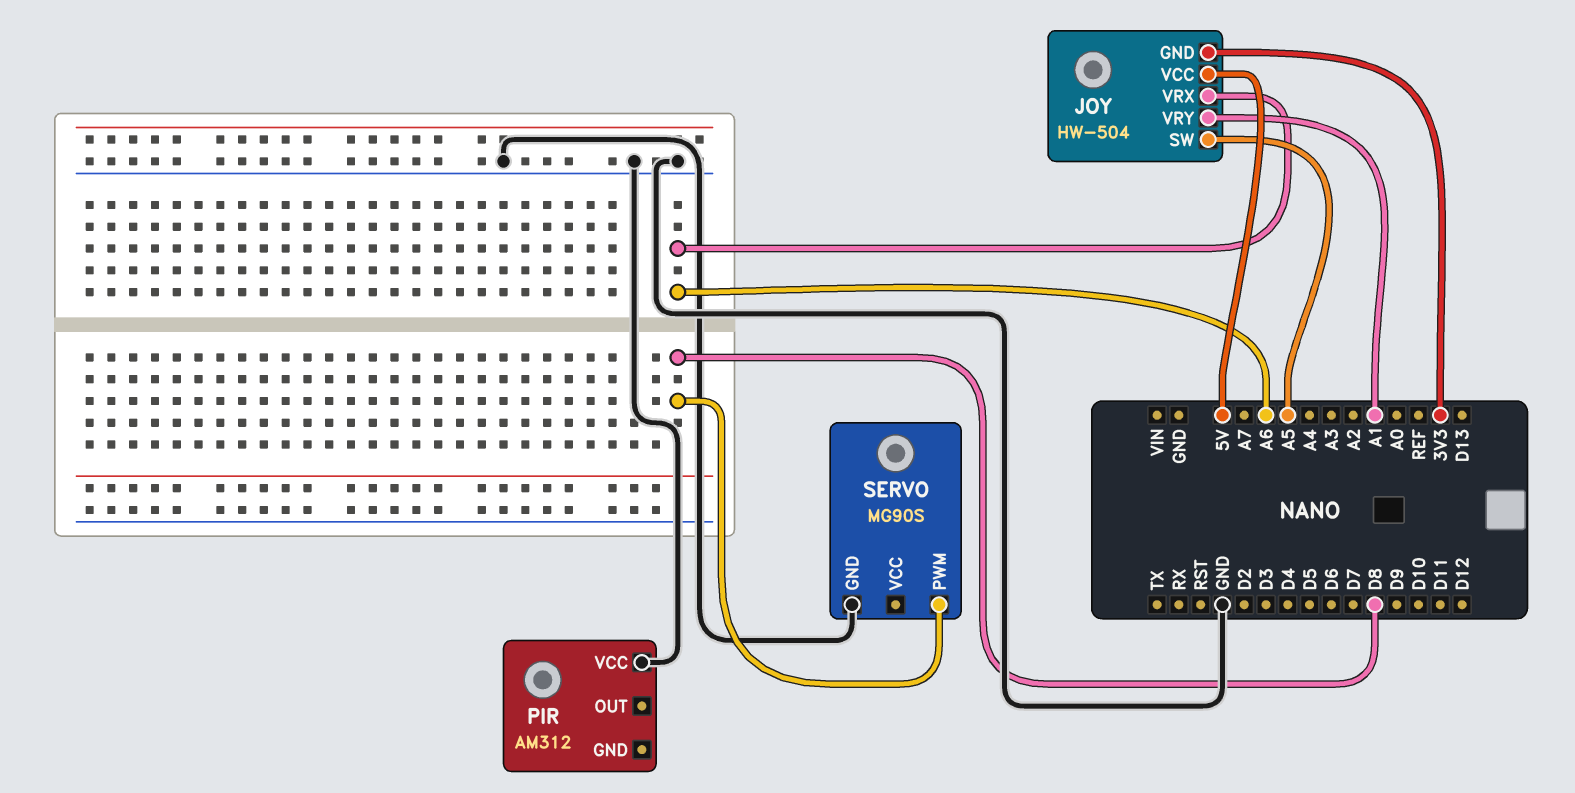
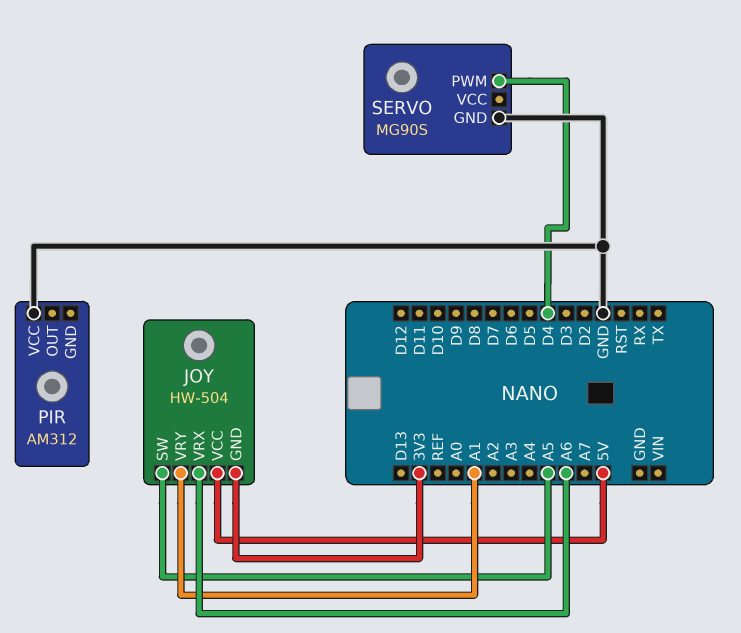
SERVO pin PWM: D8 -> D4

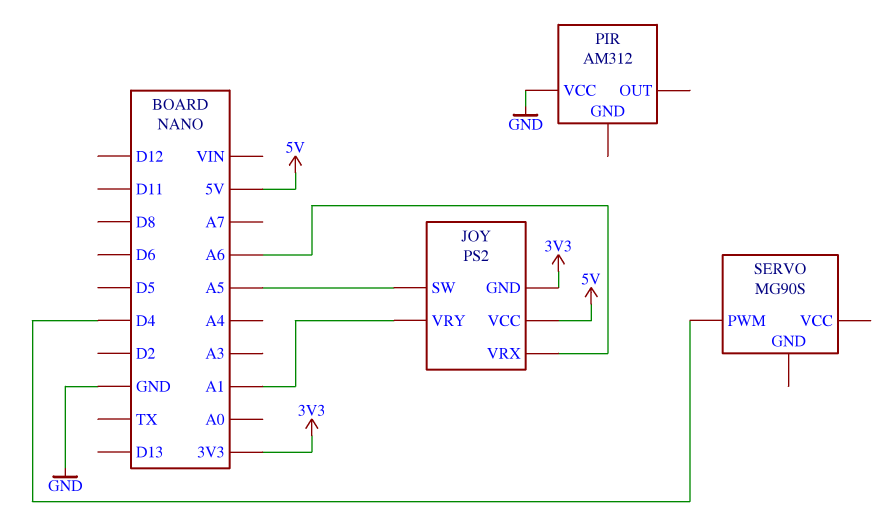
JOY: HW-504 -> PS2
SERVO pin GND: GND -> none

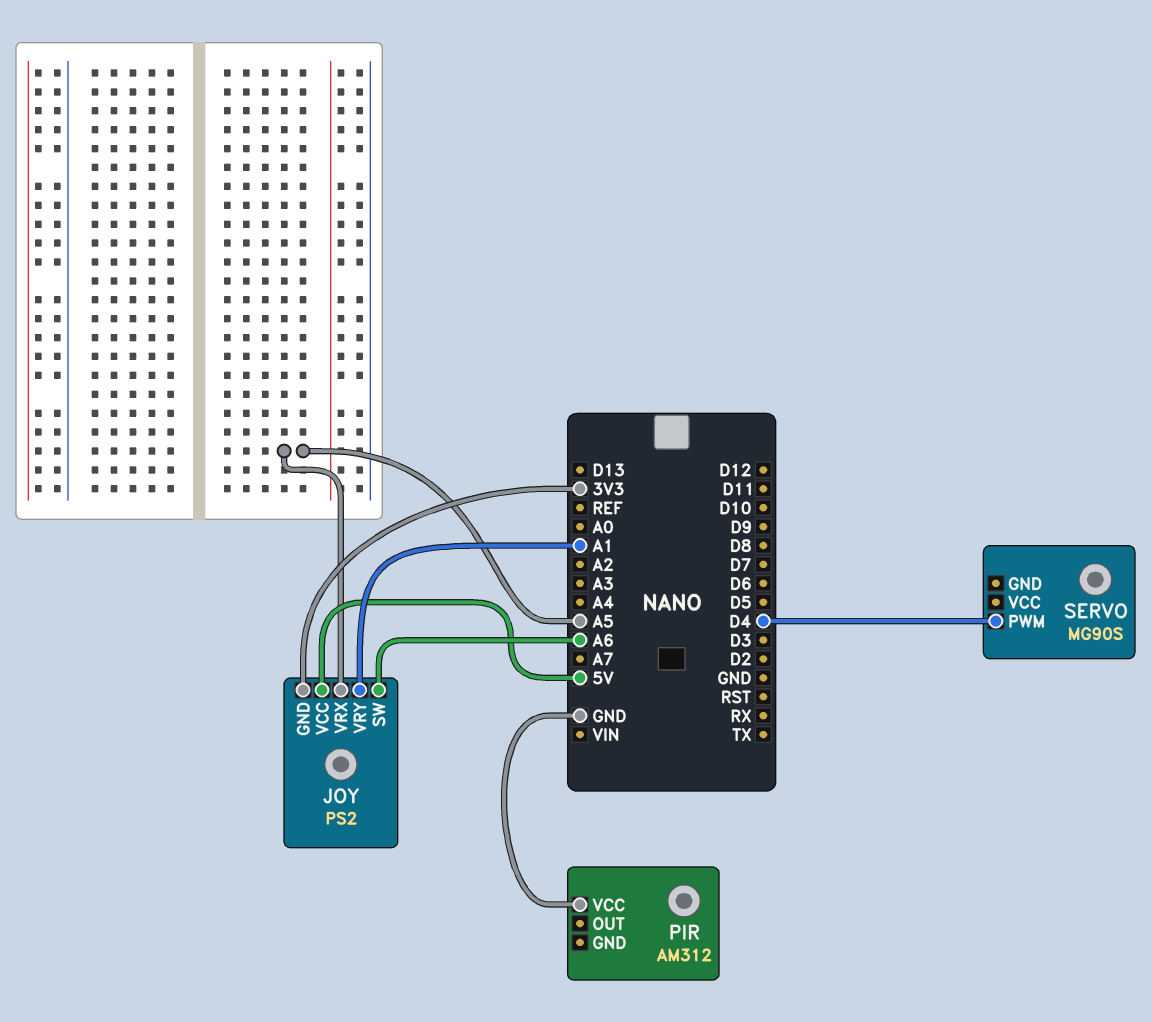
JOY pin SW: A5 -> A6
JOY pin VRX: A6 -> A5

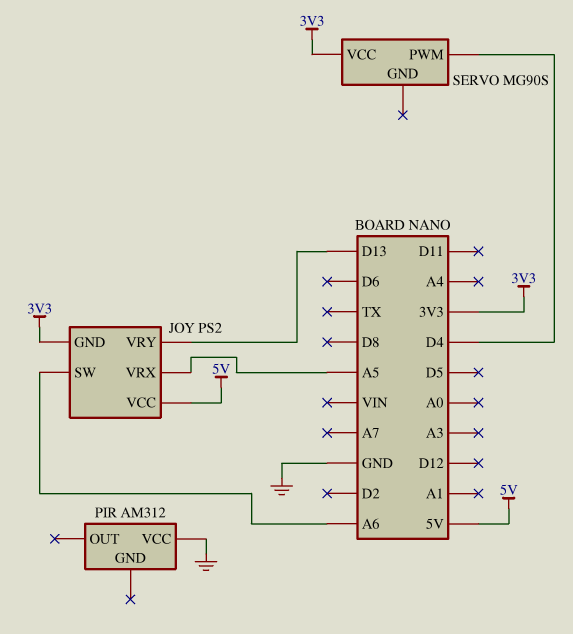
JOY pin VRY: A1 -> D13
SERVO pin VCC: none -> 3V3

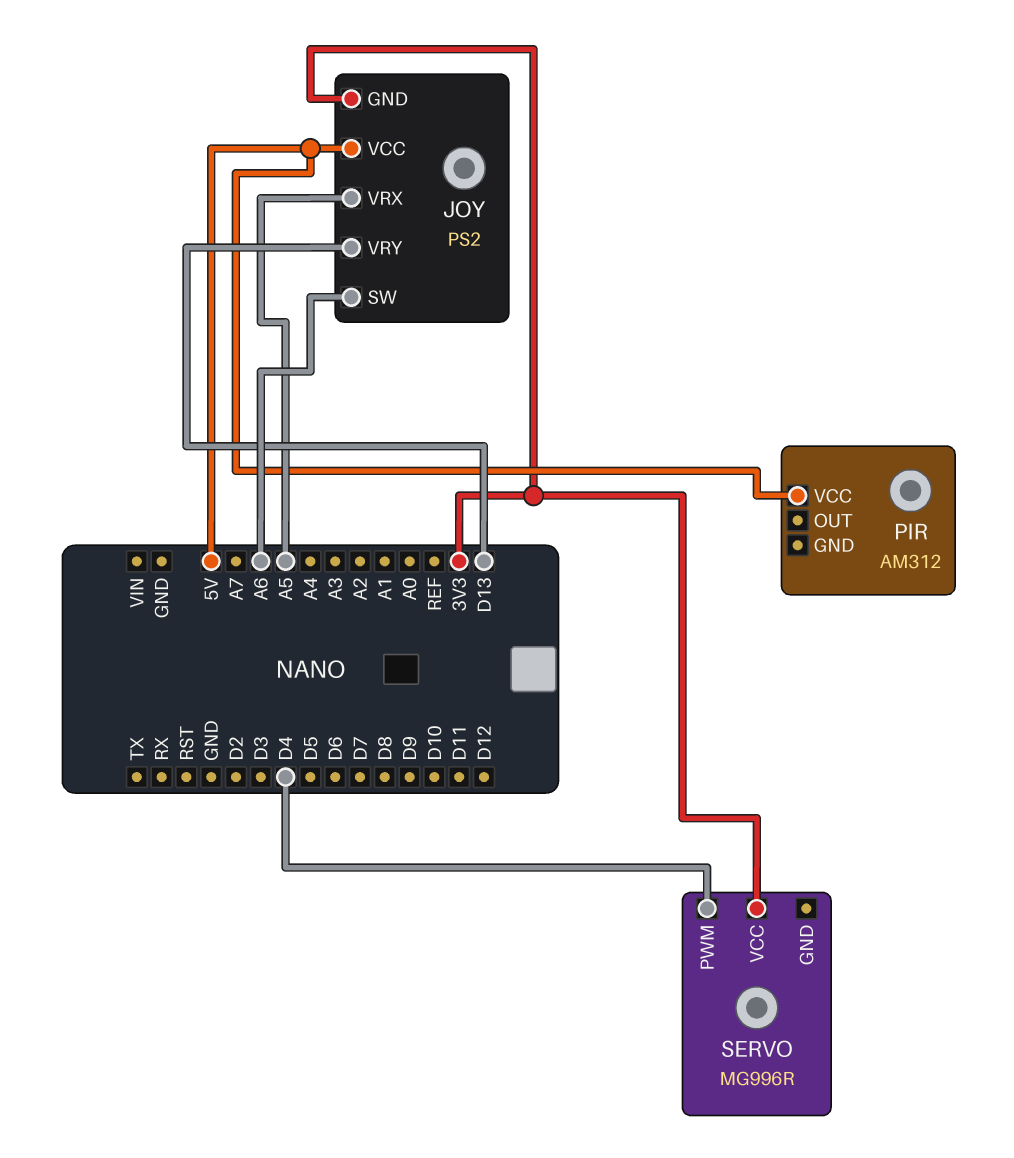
PIR pin VCC: GND -> 5V
SERVO: MG90S -> MG996R

